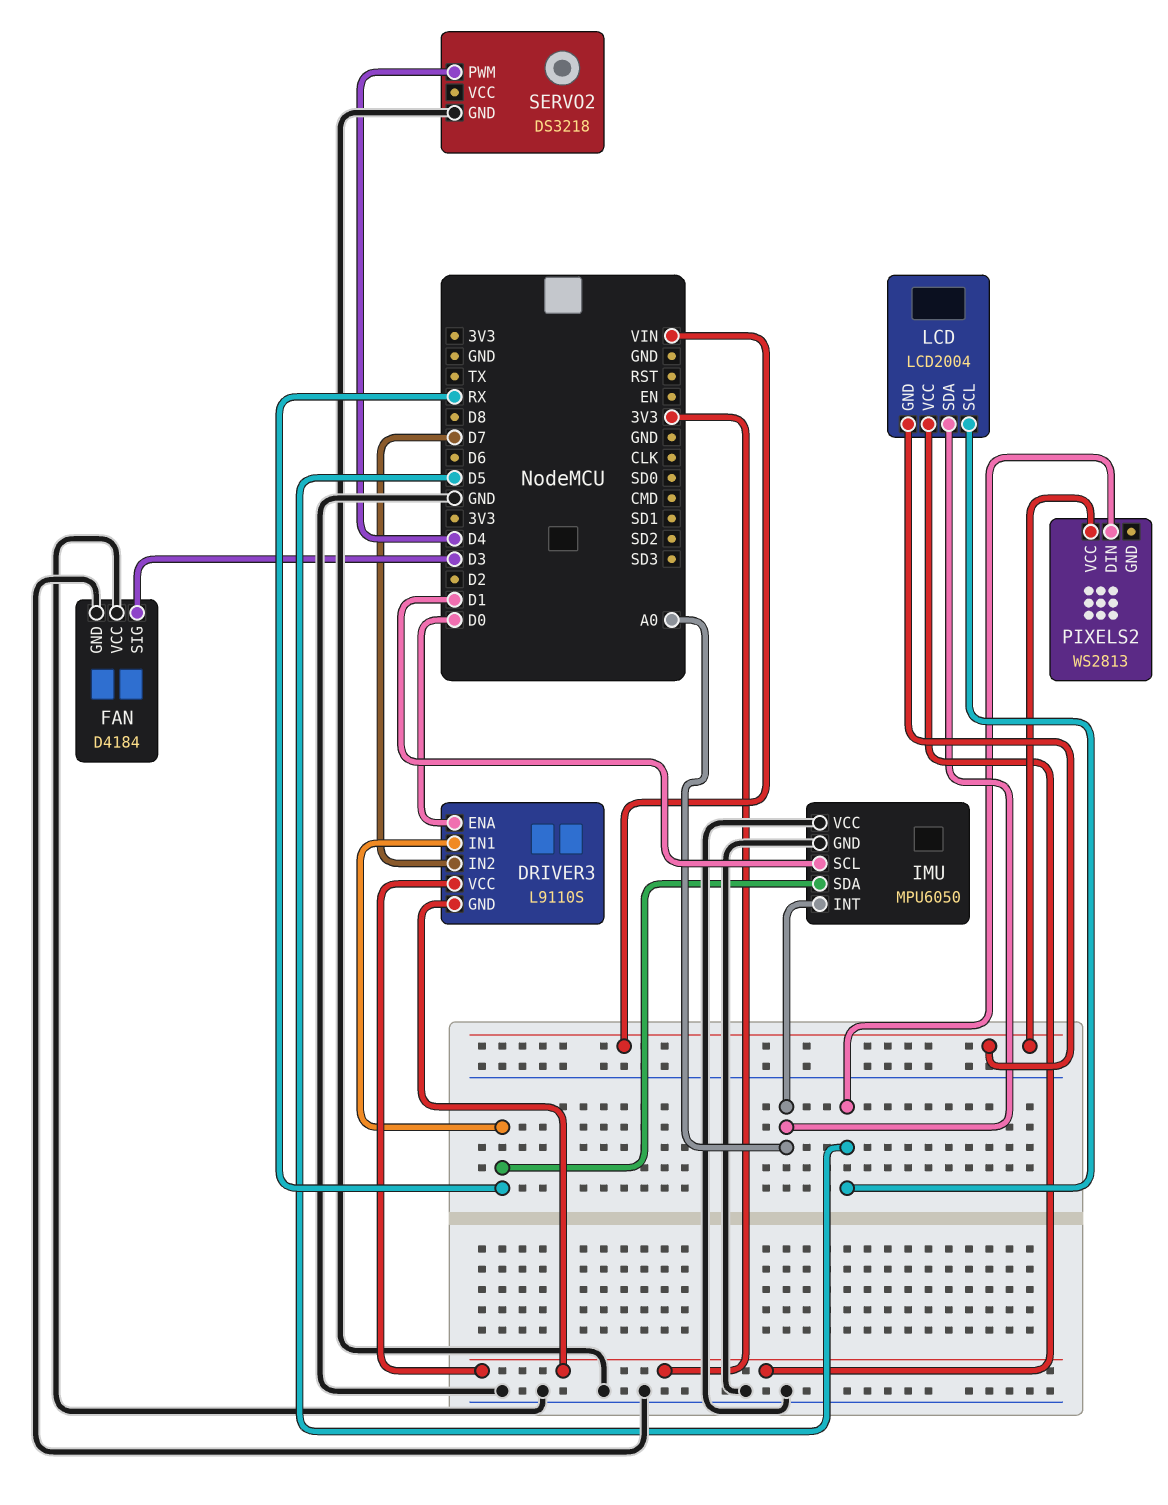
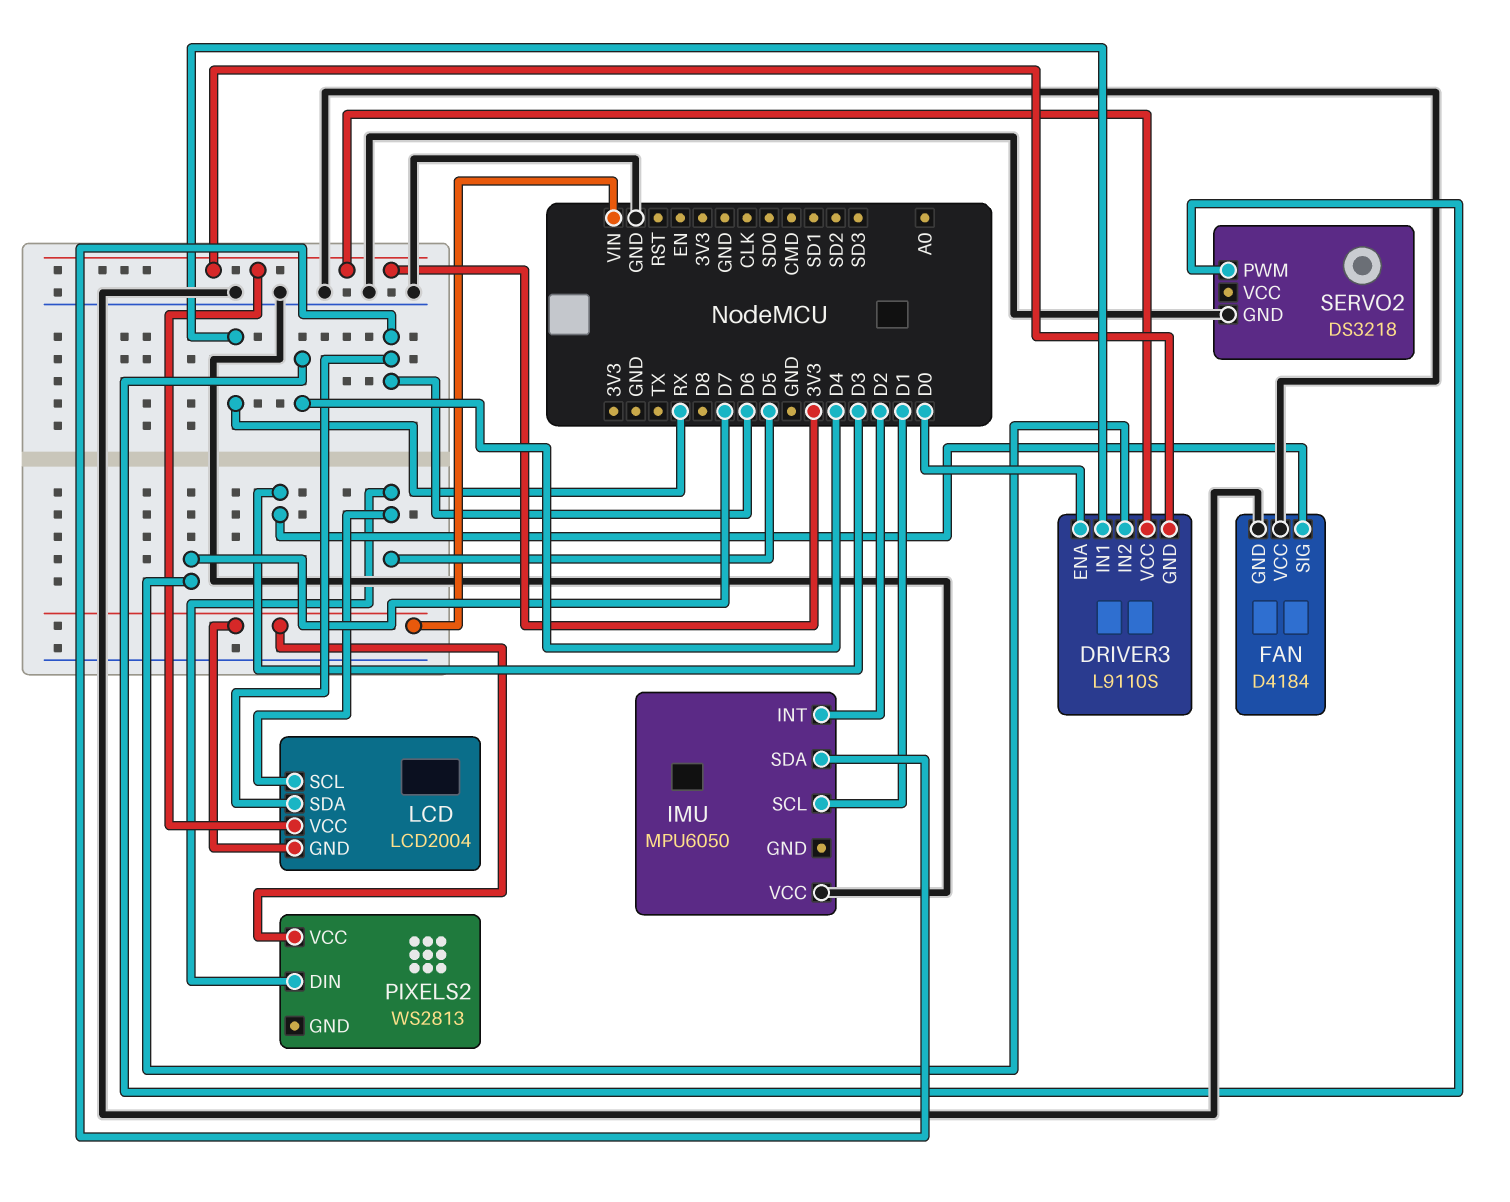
IMU pin GND: GND -> none
IMU pin INT: A0 -> D2
IMU pin SDA: RX -> D6
LCD pin SDA: A0 -> D6

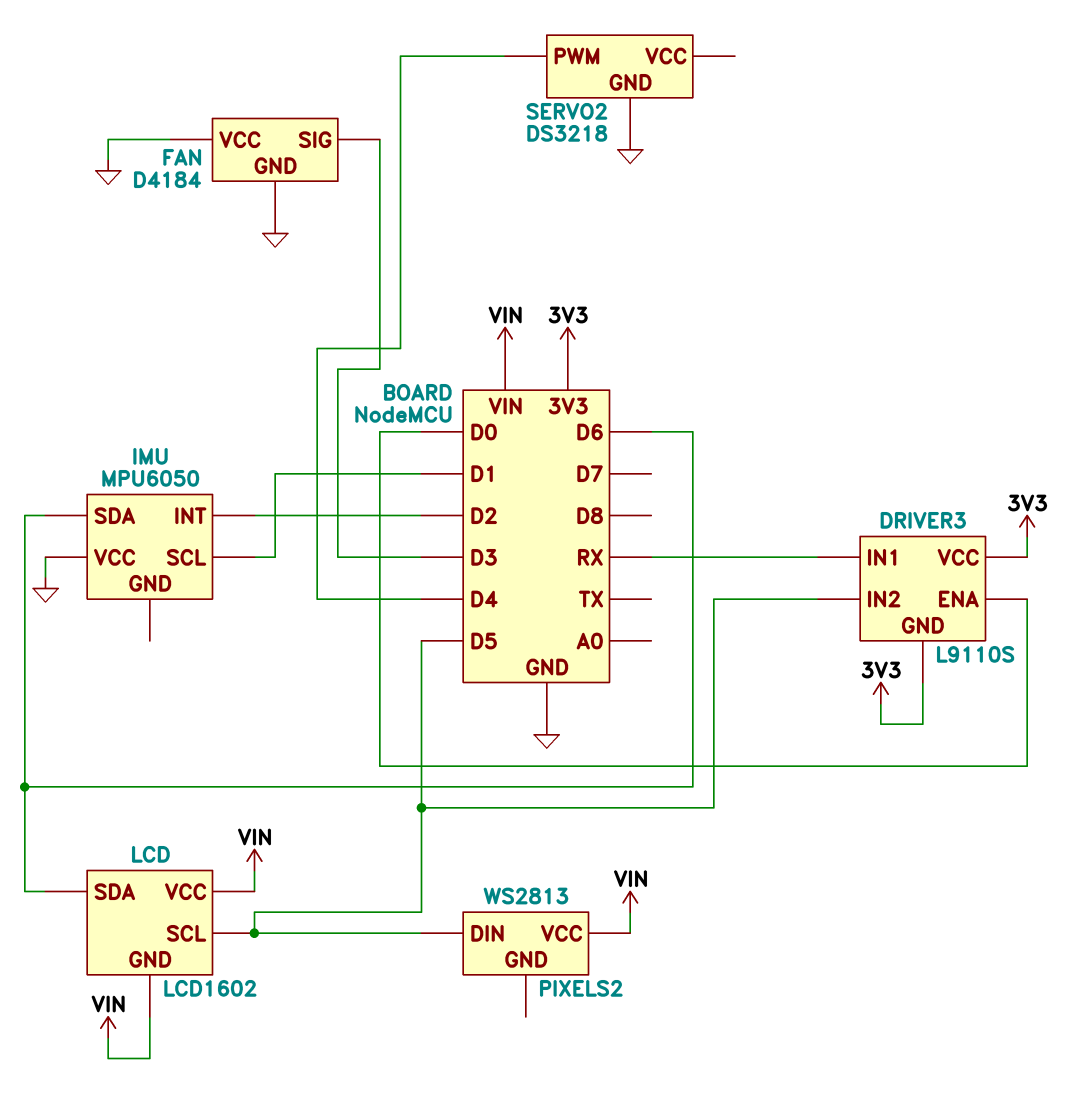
DRIVER3 pin IN2: D7 -> D5
LCD: LCD2004 -> LCD1602
LCD pin VCC: 3V3 -> VIN

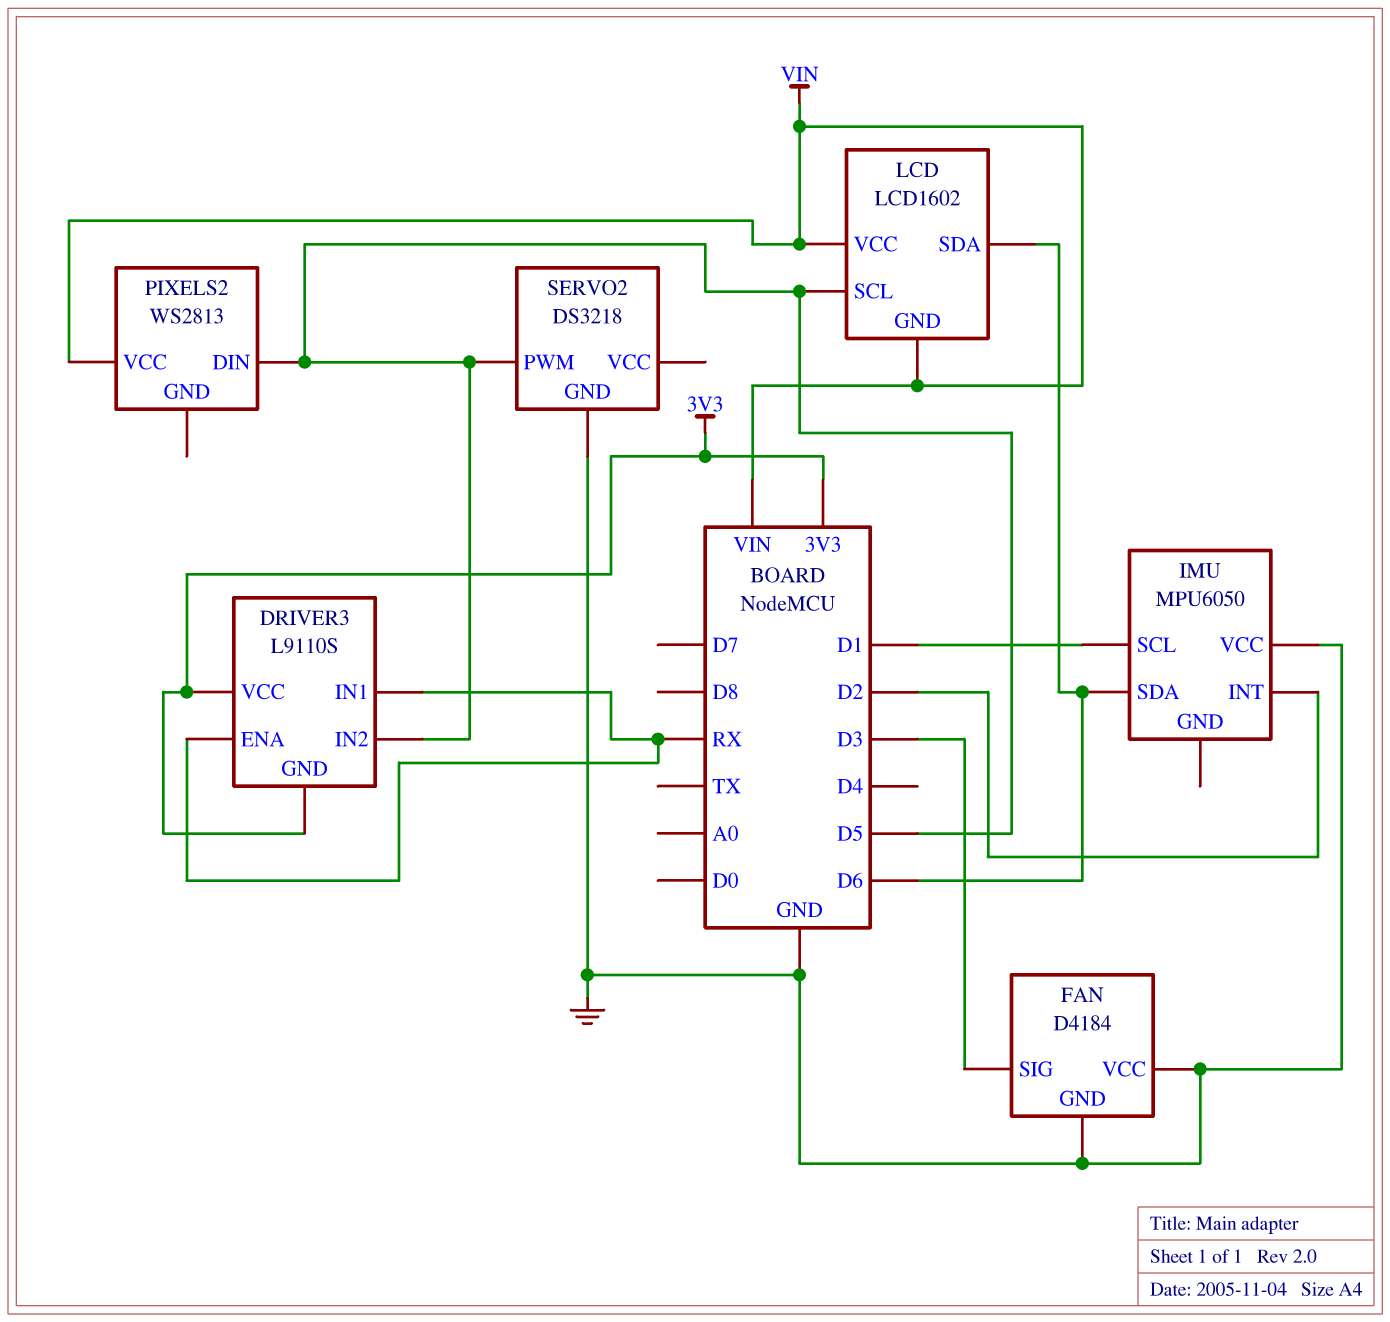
DRIVER3 pin ENA: D0 -> RX
SERVO2 pin PWM: D4 -> D5

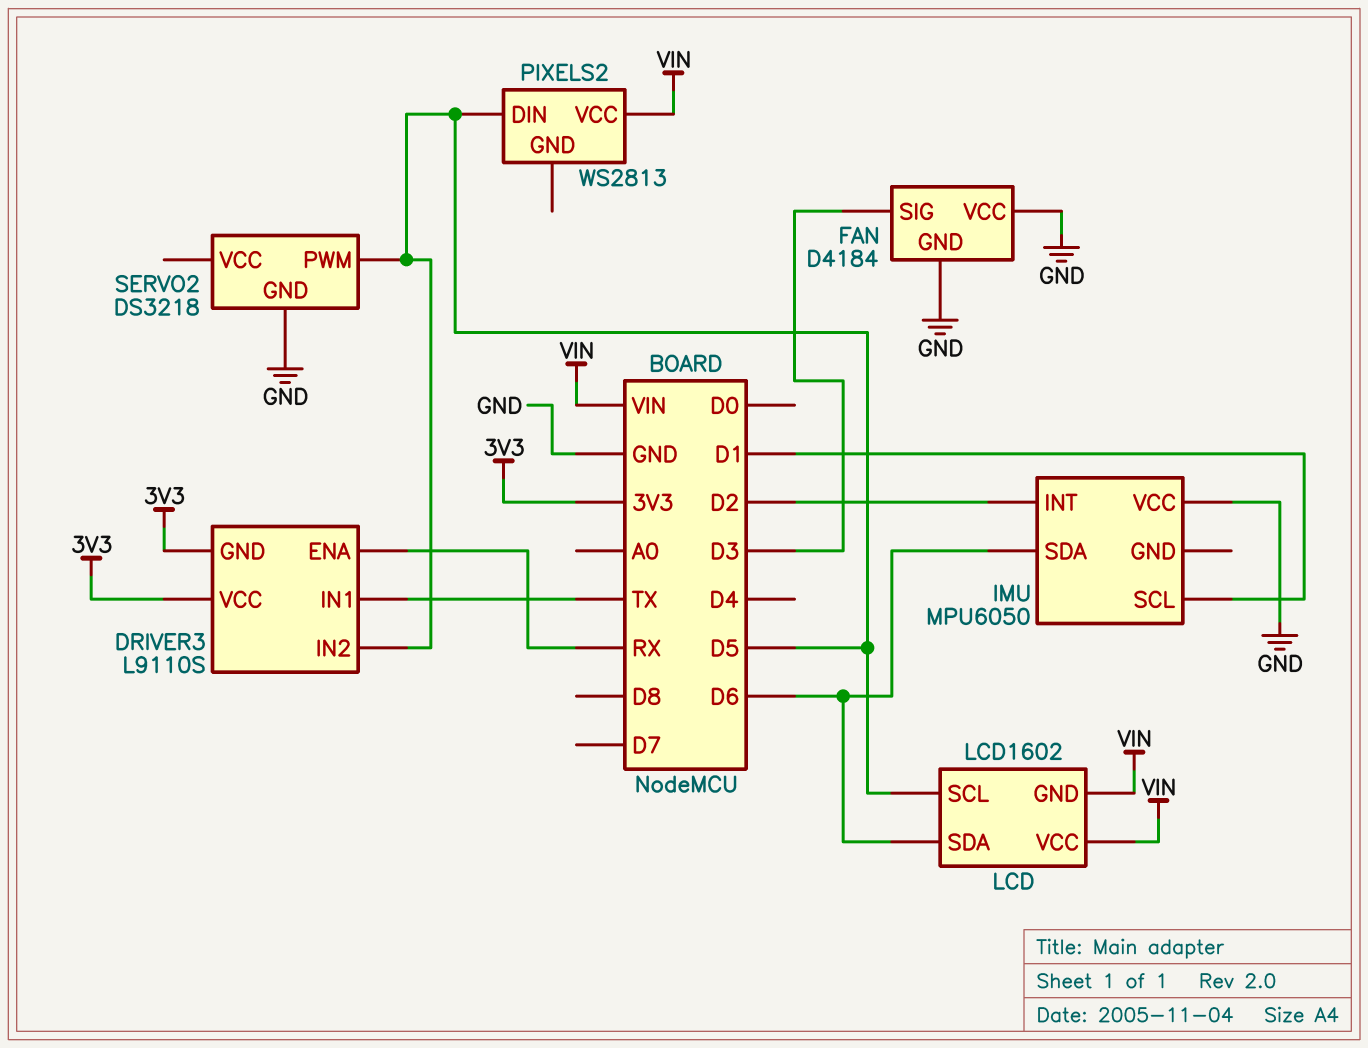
DRIVER3 pin IN1: RX -> TX

